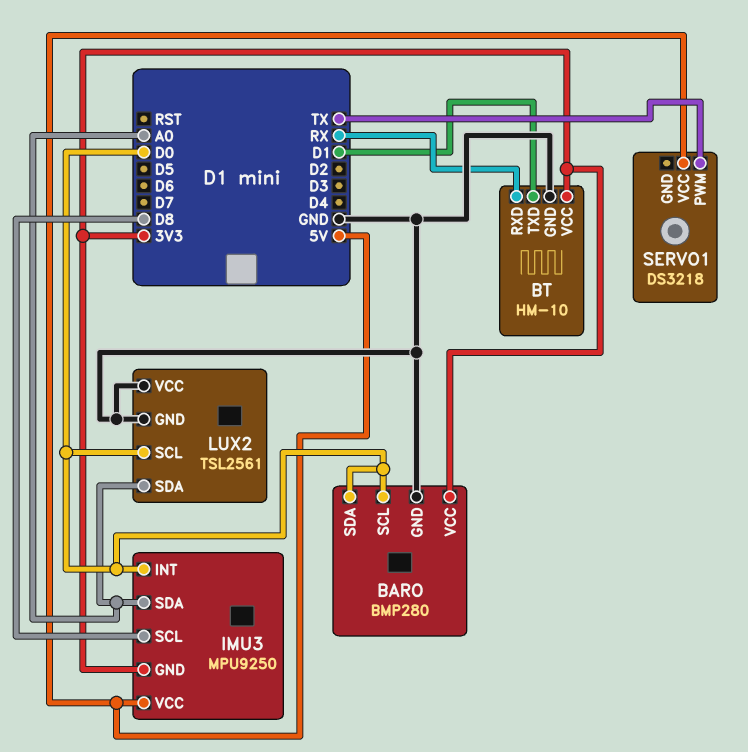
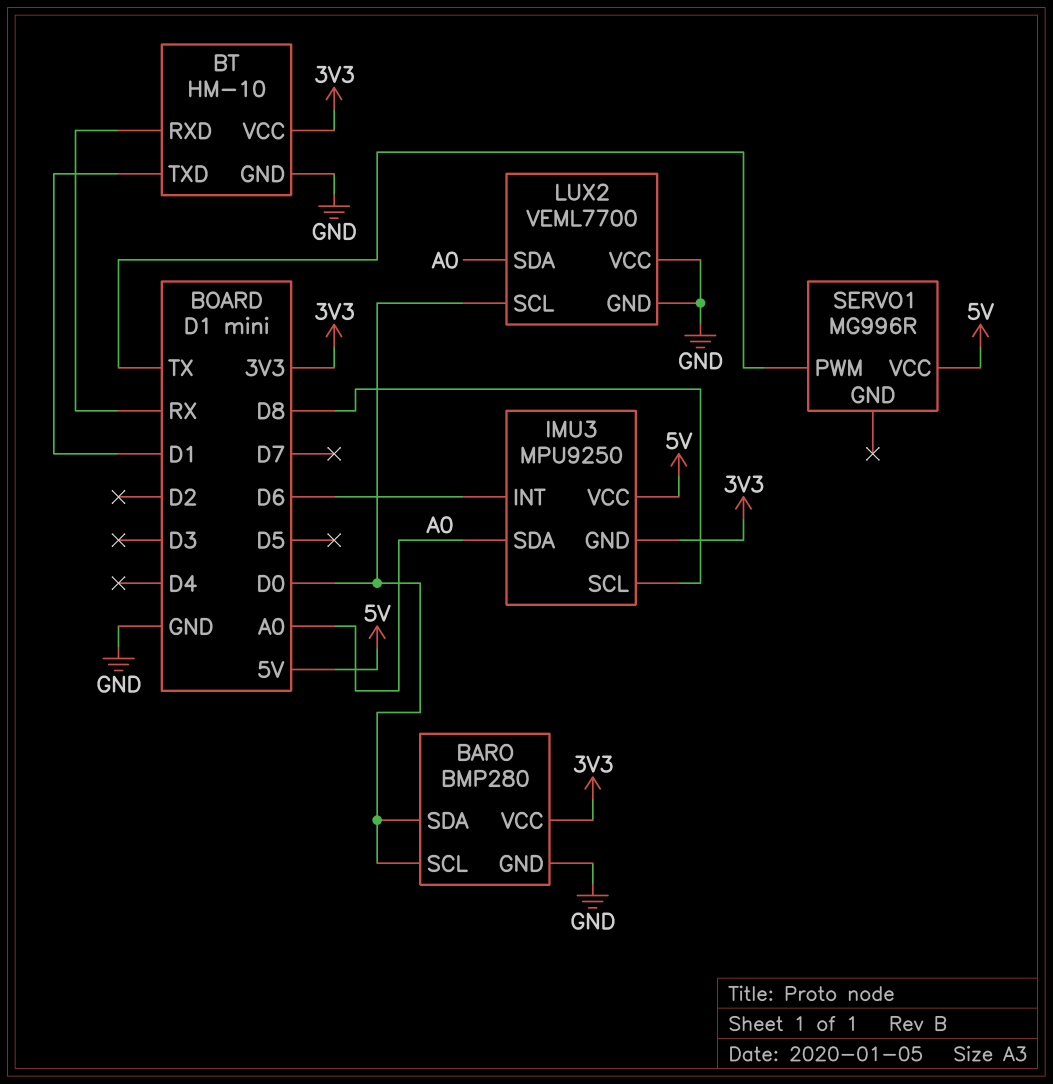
IMU3 pin INT: D0 -> D6
LUX2: TSL2561 -> VEML7700
SERVO1: DS3218 -> MG996R

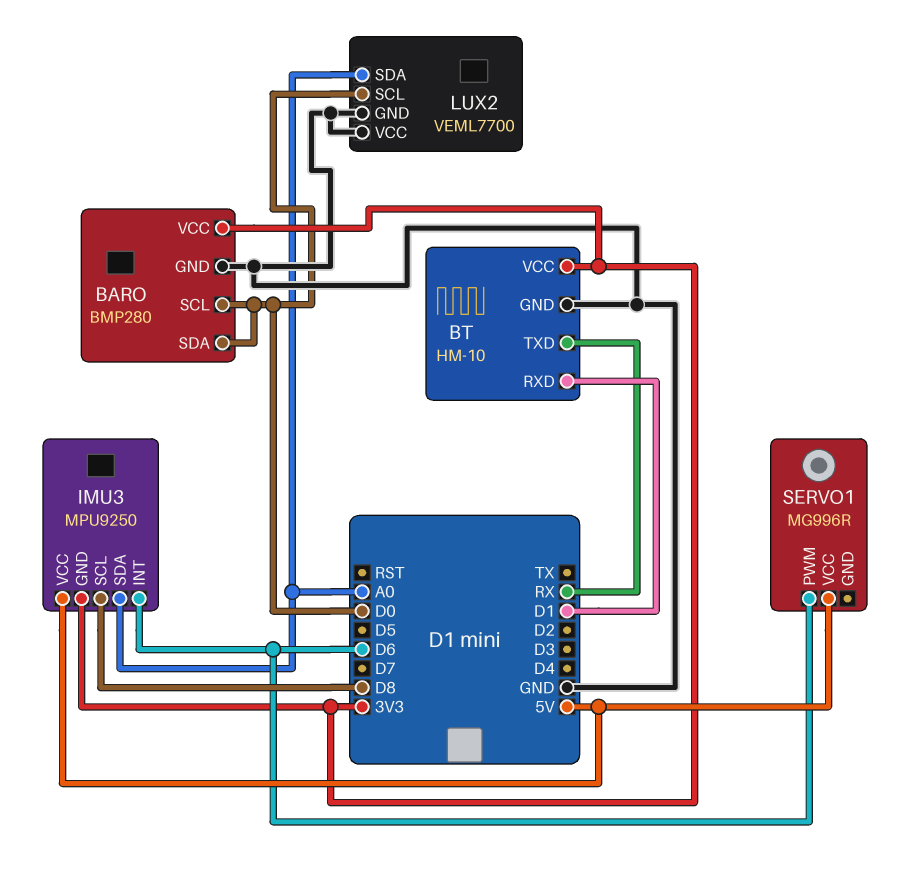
BT pin RXD: RX -> D1
BT pin TXD: D1 -> RX
SERVO1 pin PWM: TX -> D6

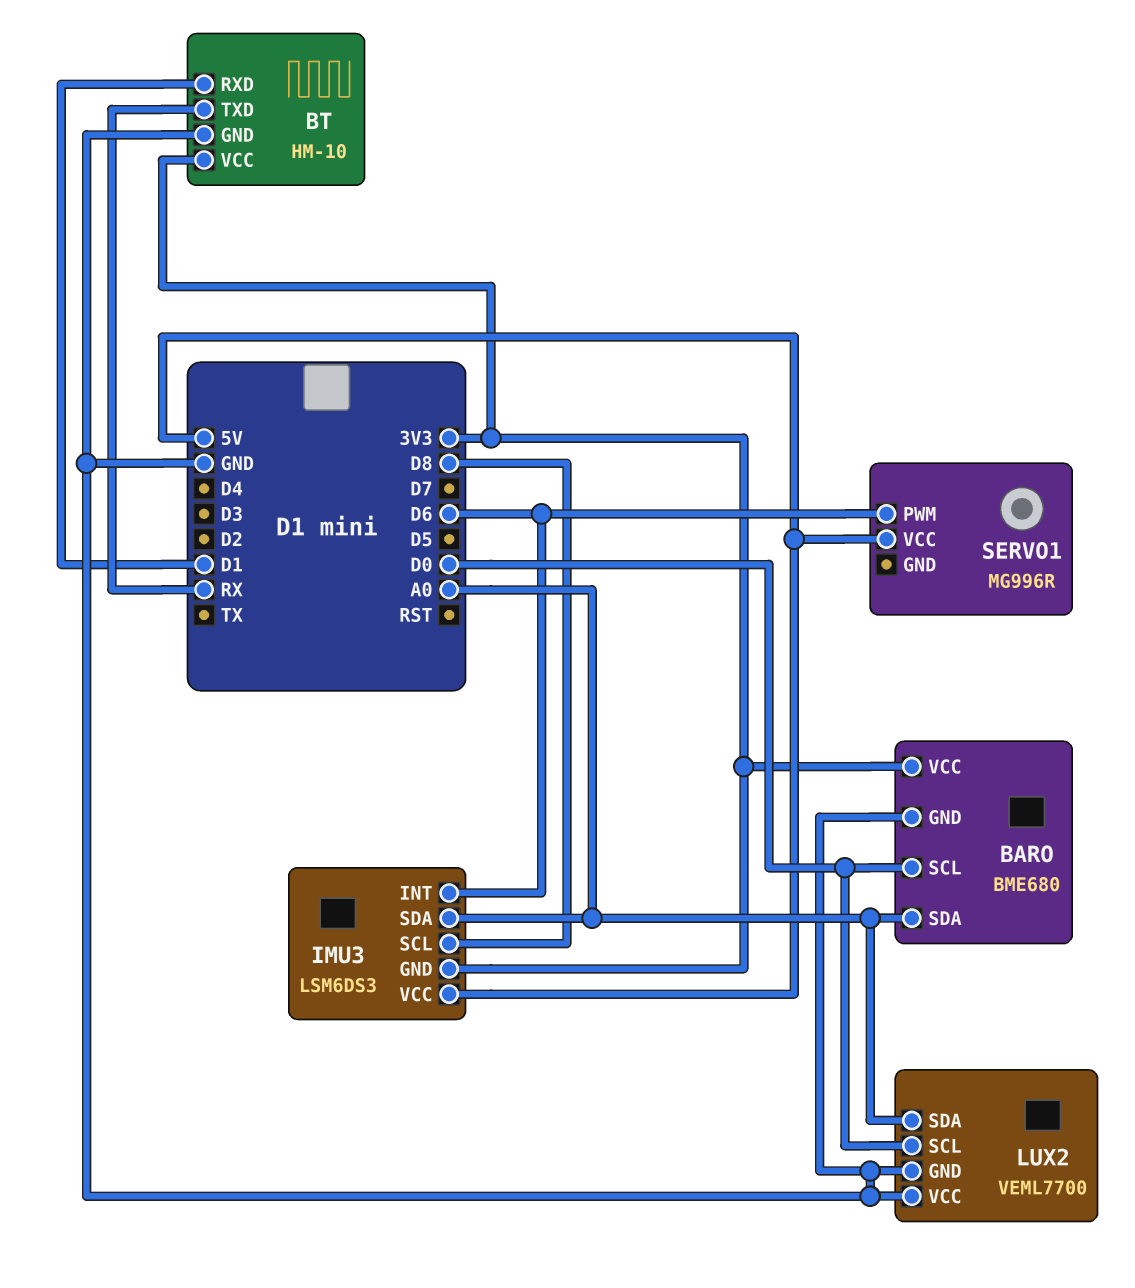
BARO: BMP280 -> BME680
BARO pin SDA: D0 -> A0
IMU3: MPU9250 -> LSM6DS3

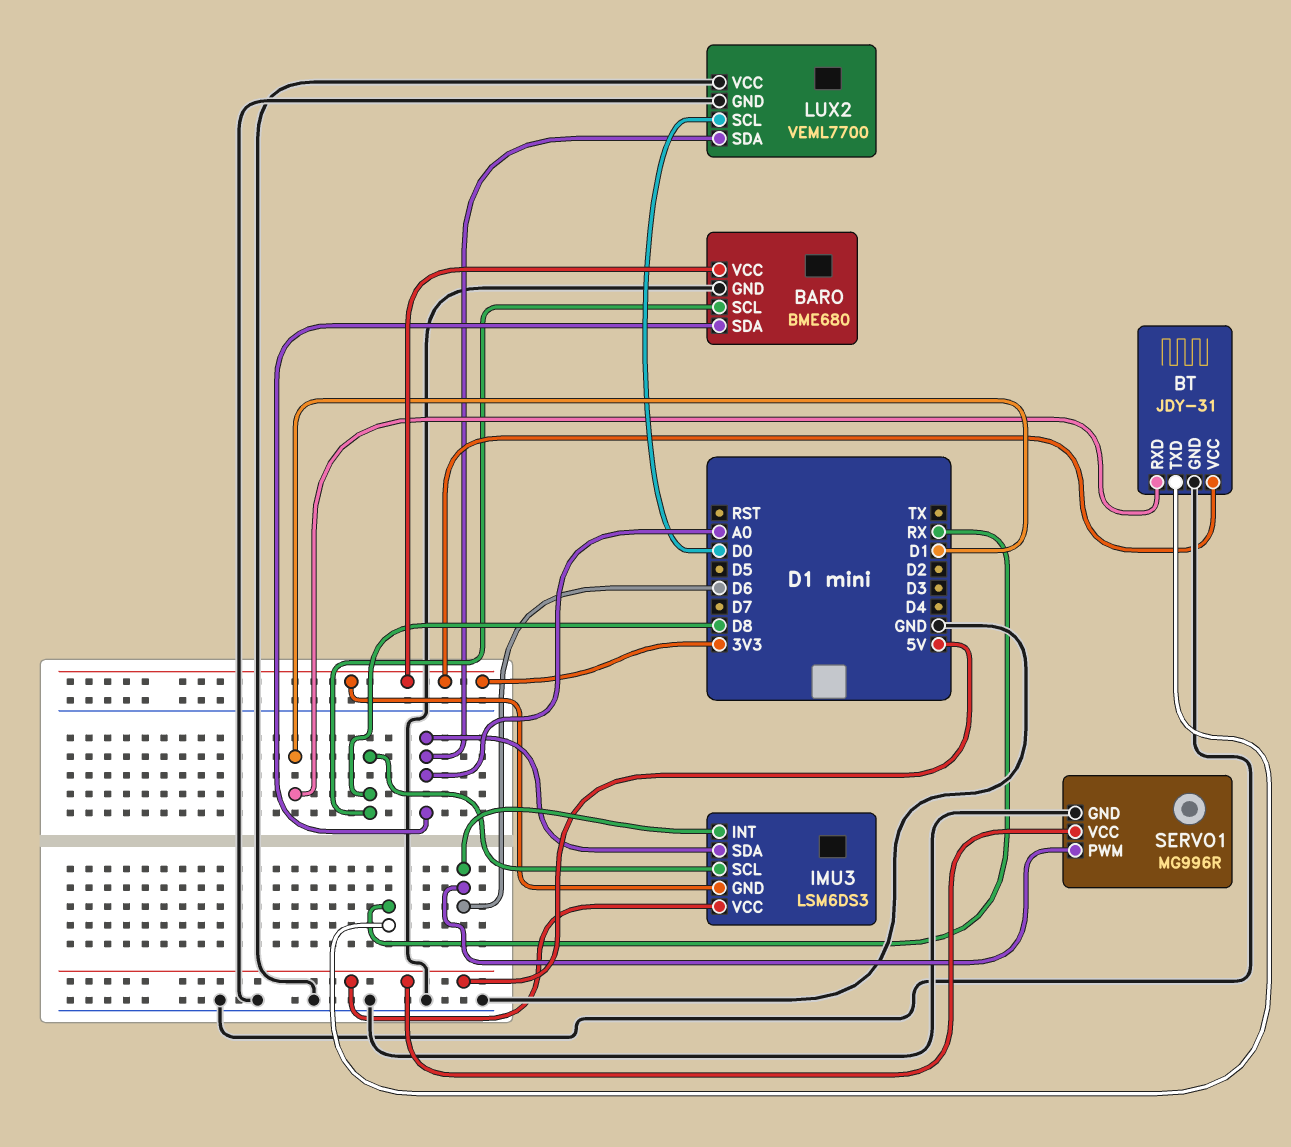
BARO pin SCL: D0 -> D8
BT: HM-10 -> JDY-31
SERVO1 pin GND: none -> GND

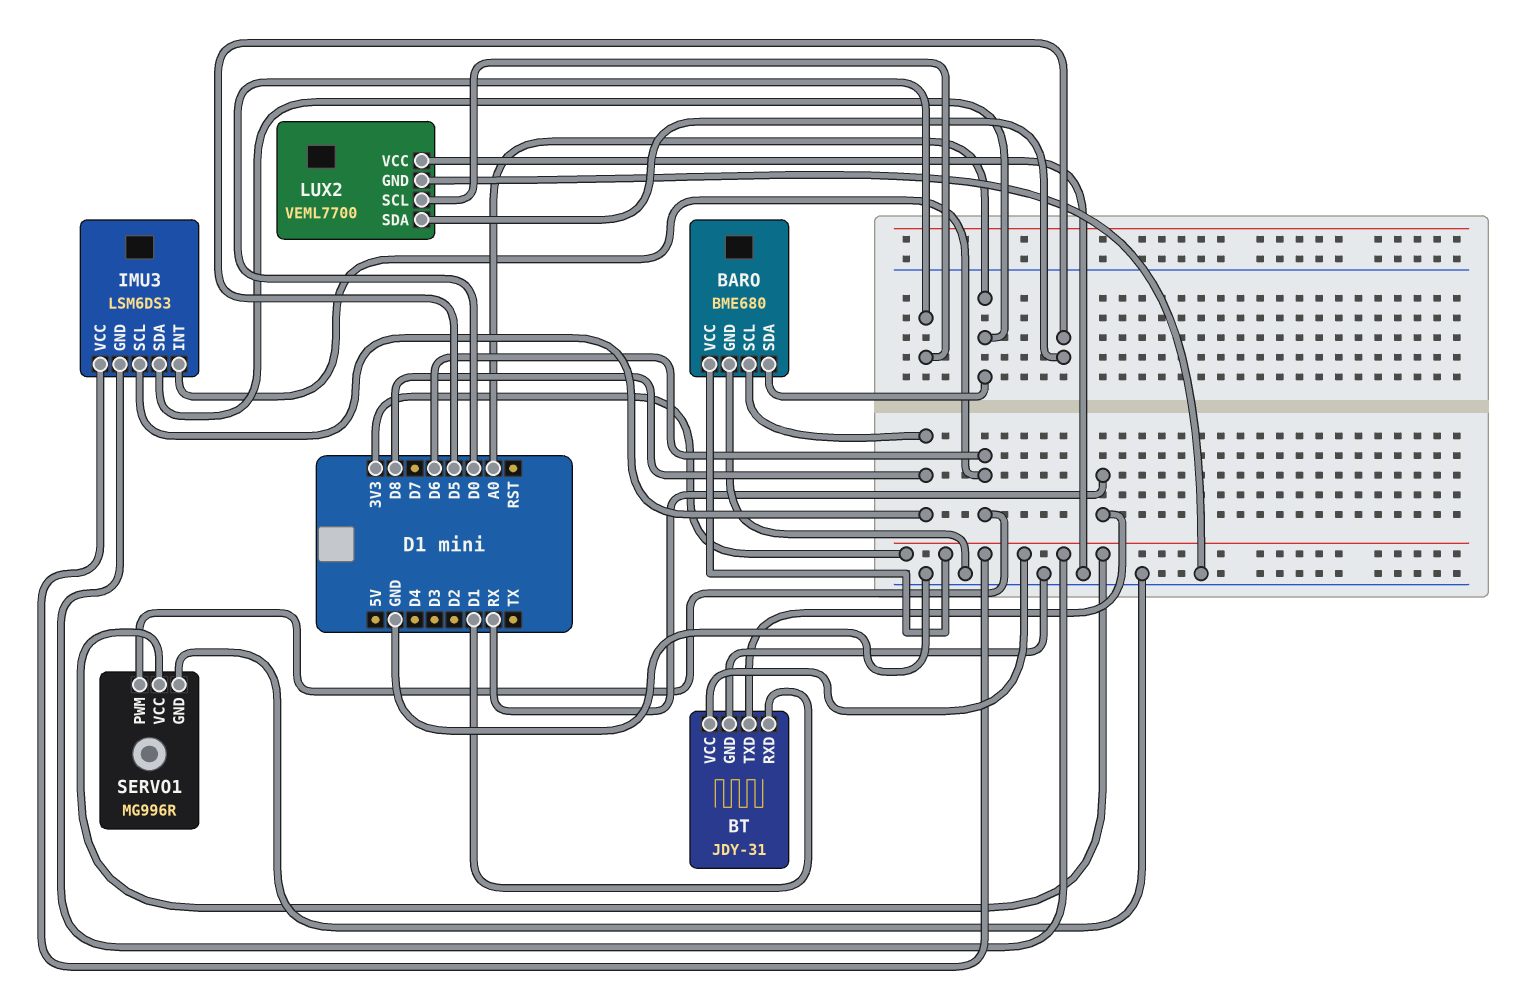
IMU3 pin VCC: 5V -> 3V3
LUX2 pin SDA: A0 -> D5
SERVO1 pin VCC: 5V -> 3V3

